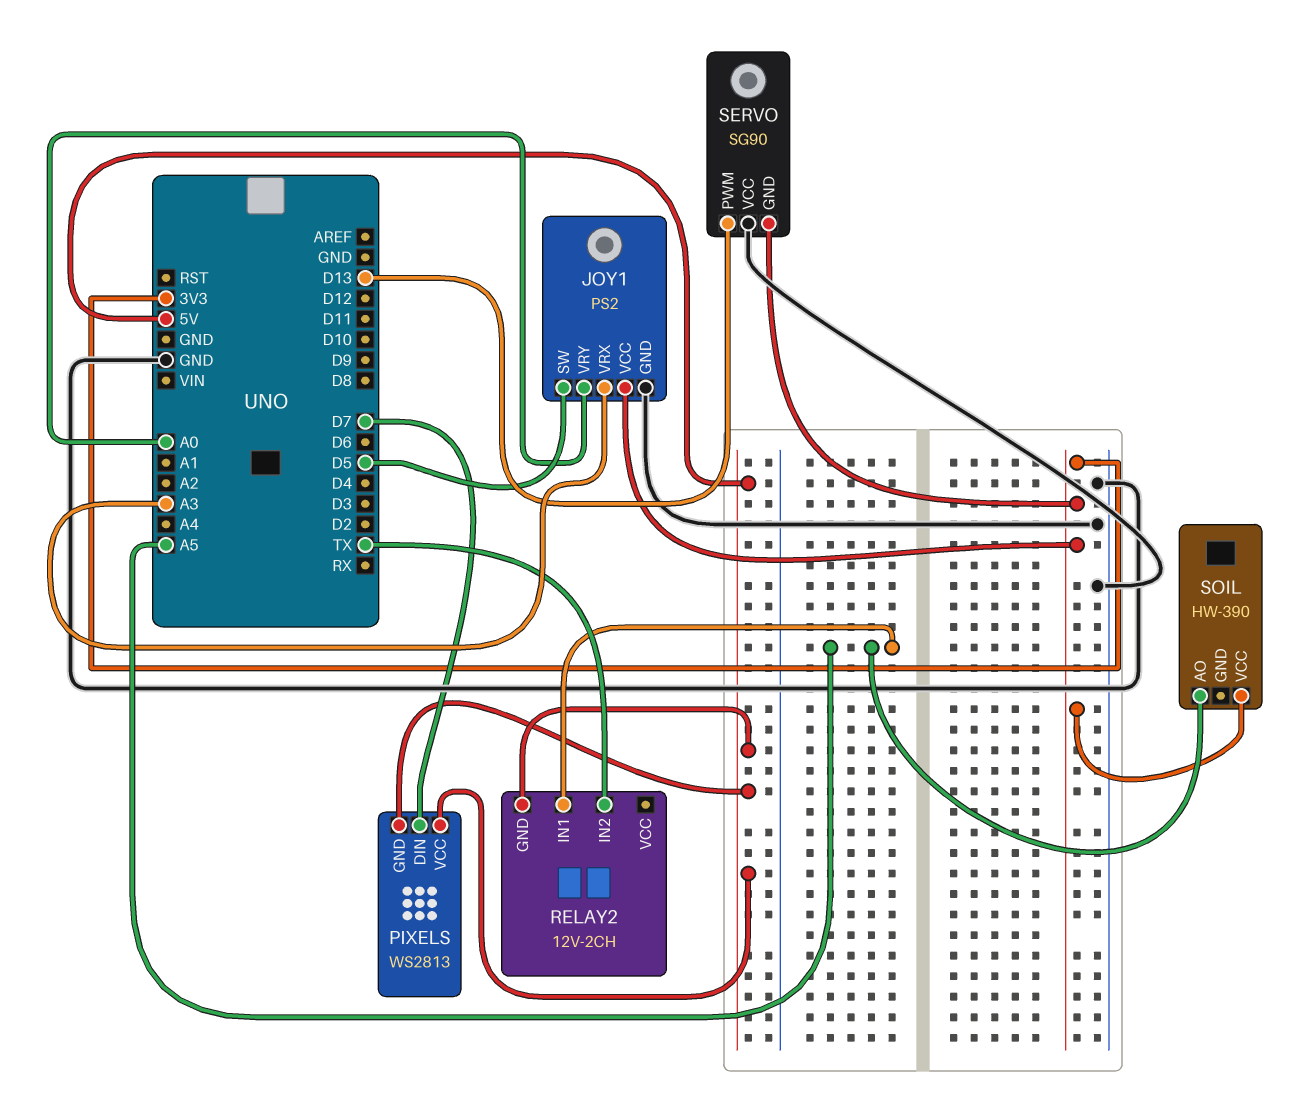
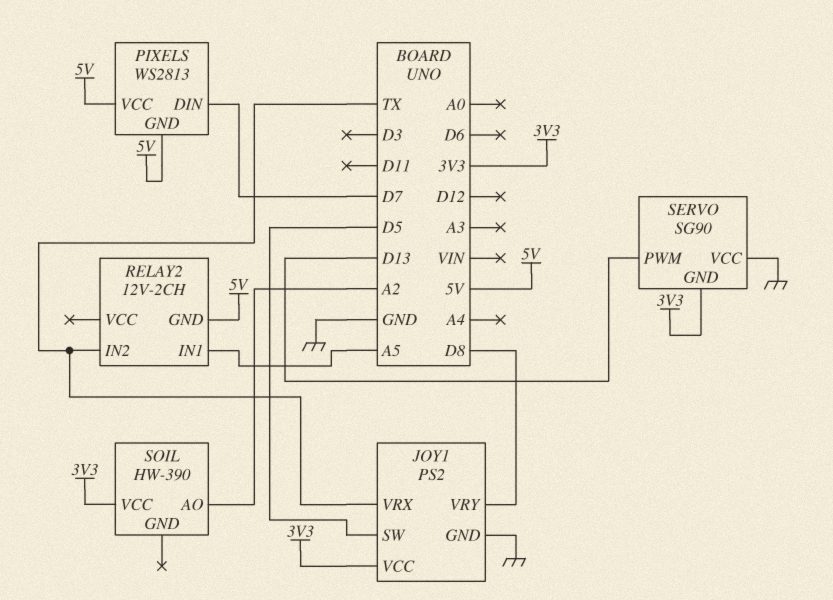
JOY1 pin VRX: A3 -> TX
JOY1 pin VRY: A0 -> D8
SOIL pin AO: A5 -> A2

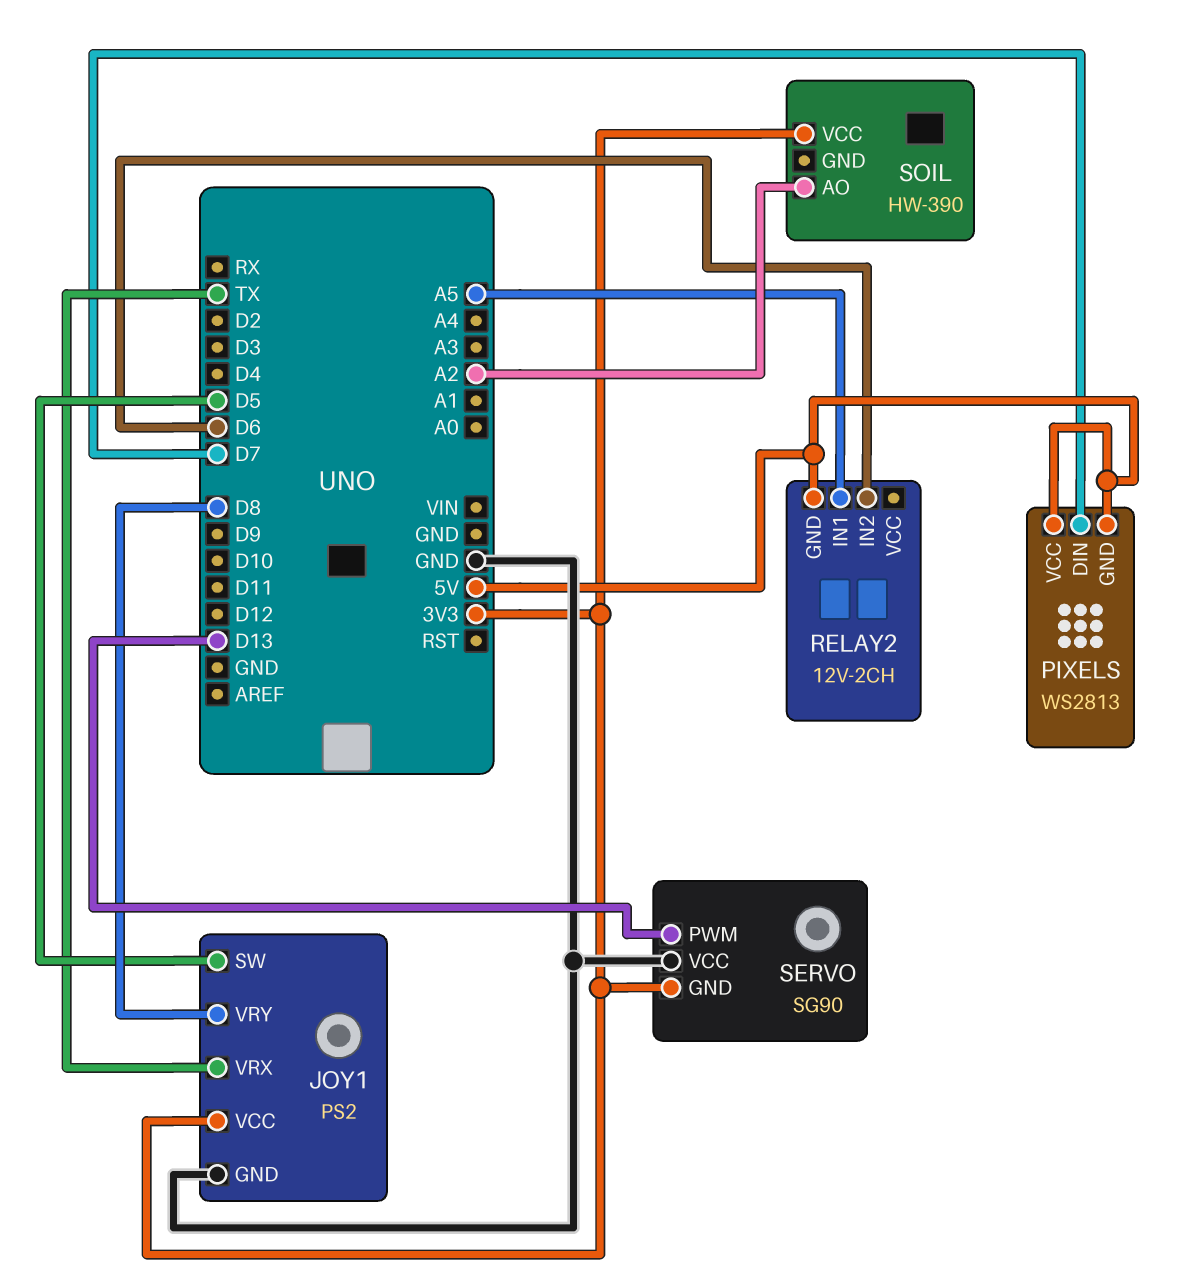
RELAY2 pin IN2: TX -> D6

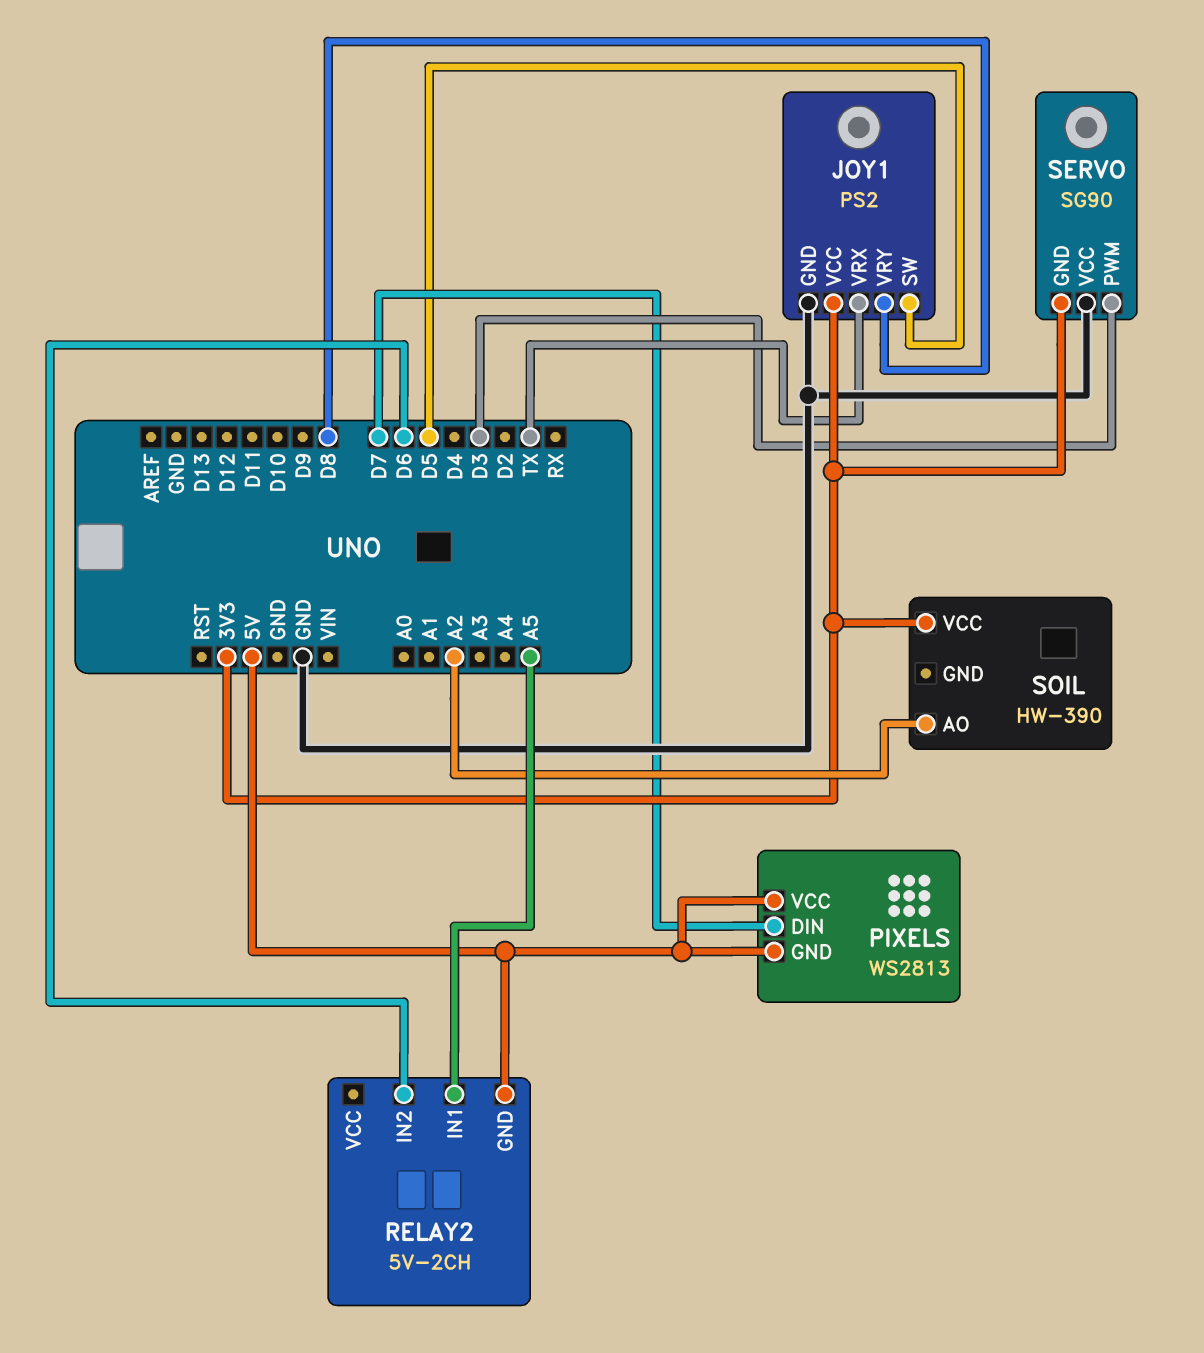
RELAY2: 12V-2CH -> 5V-2CH
SERVO pin PWM: D13 -> D3

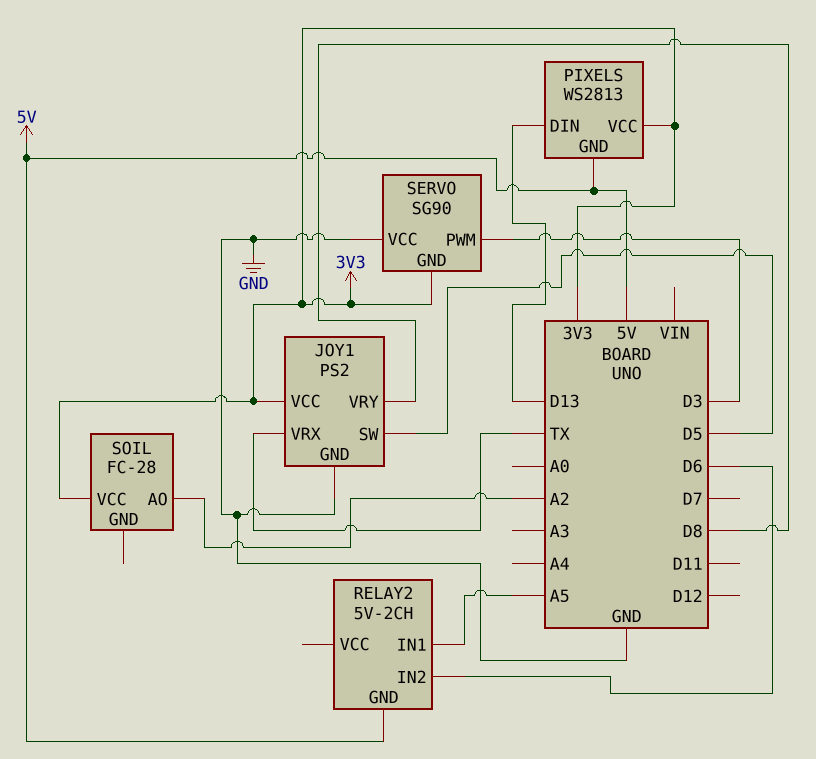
PIXELS pin DIN: D7 -> D13
PIXELS pin VCC: 5V -> 3V3
SOIL: HW-390 -> FC-28

